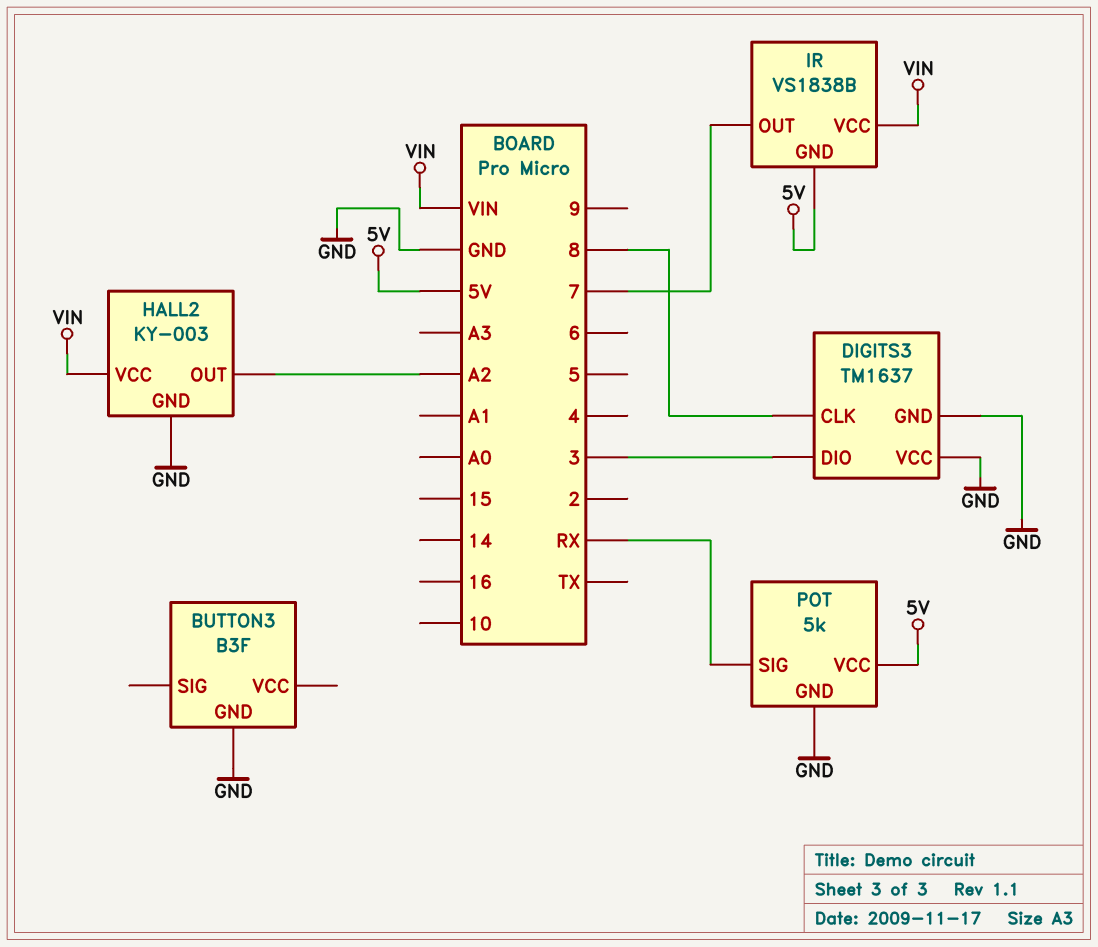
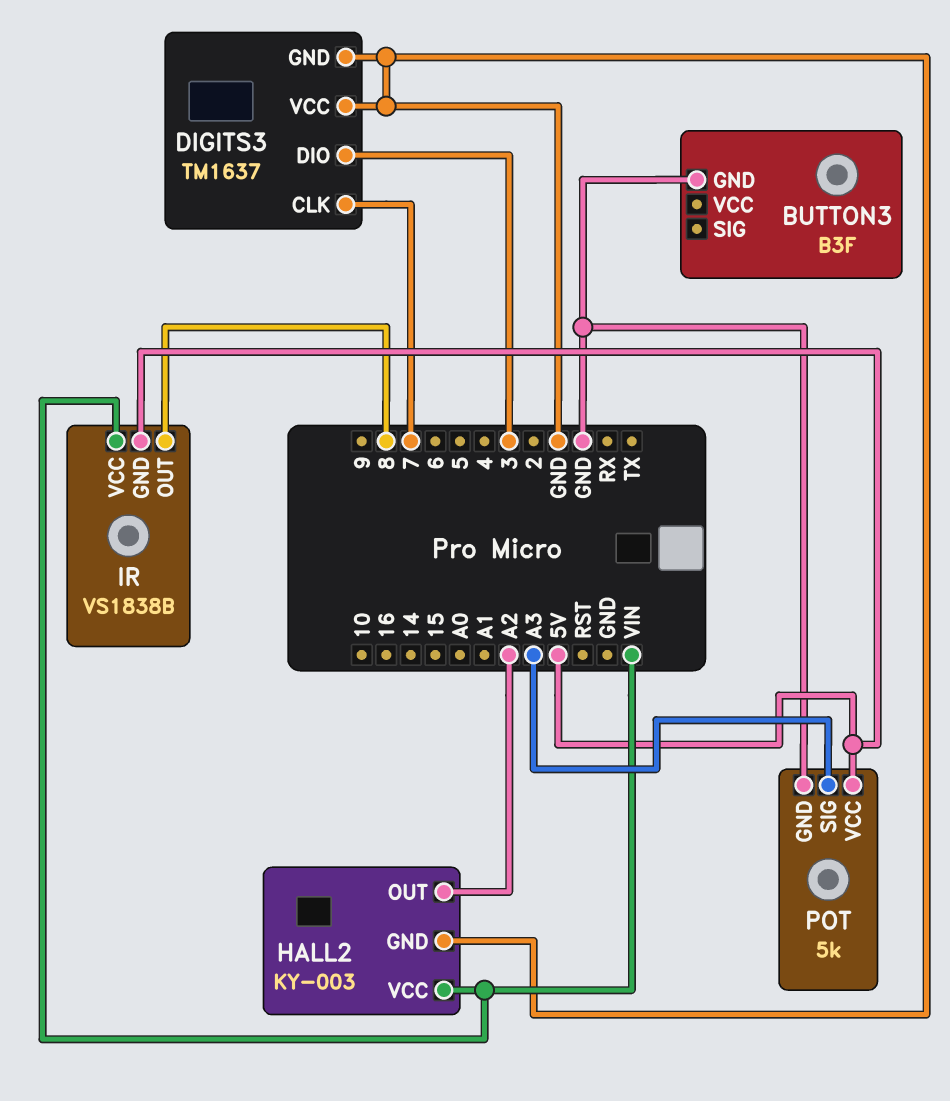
DIGITS3 pin CLK: 8 -> 7
IR pin OUT: 7 -> 8
POT pin SIG: RX -> A3

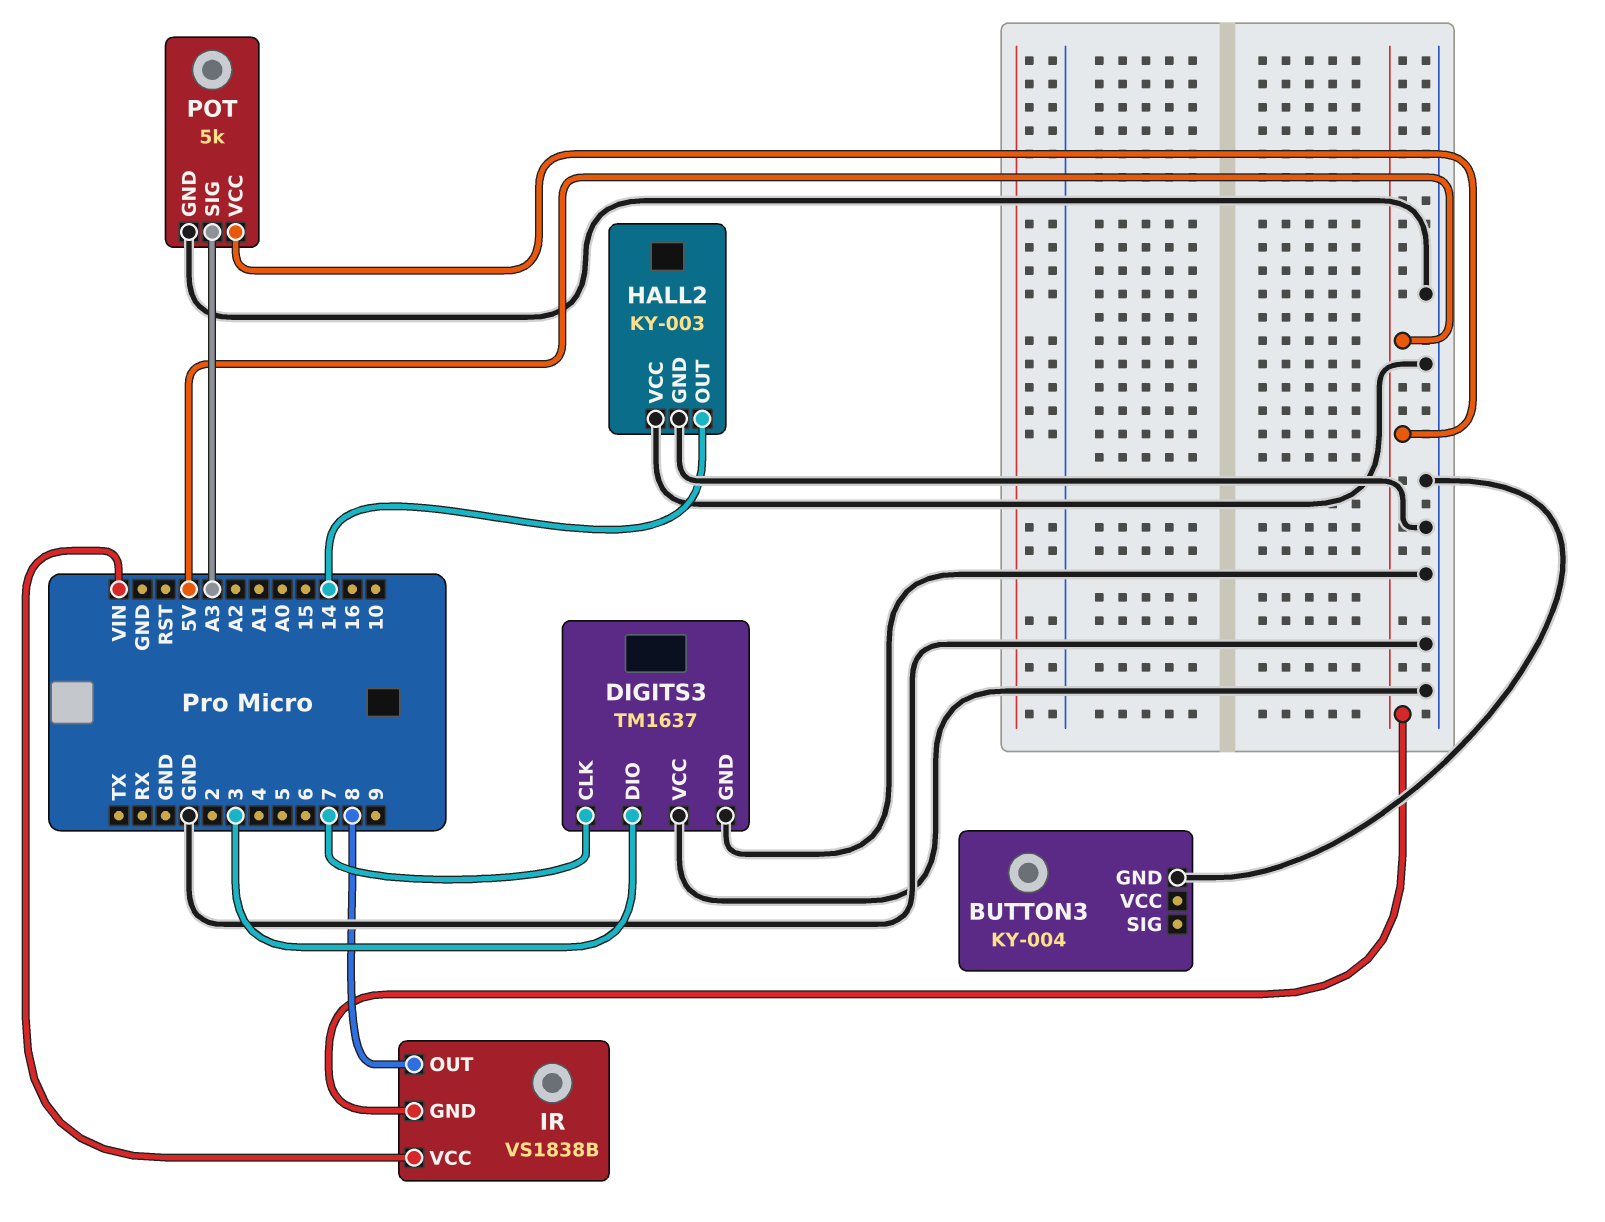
BUTTON3: B3F -> KY-004
HALL2 pin OUT: A2 -> 14
HALL2 pin VCC: VIN -> GND

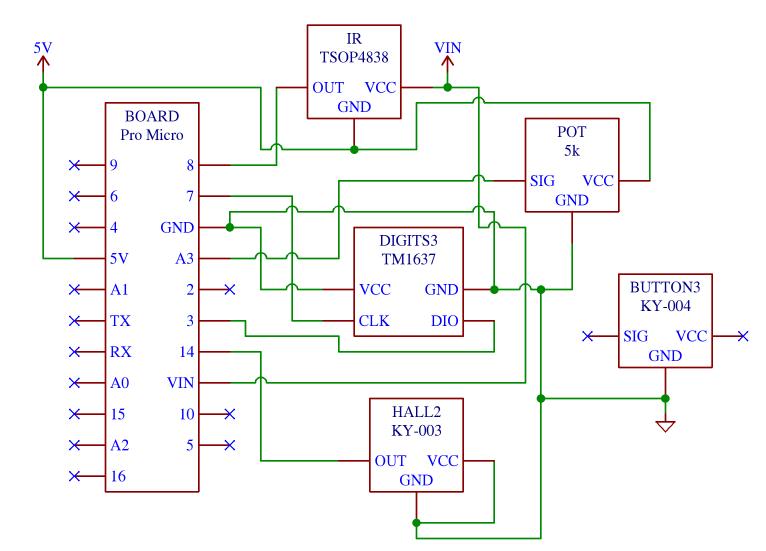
IR: VS1838B -> TSOP4838

